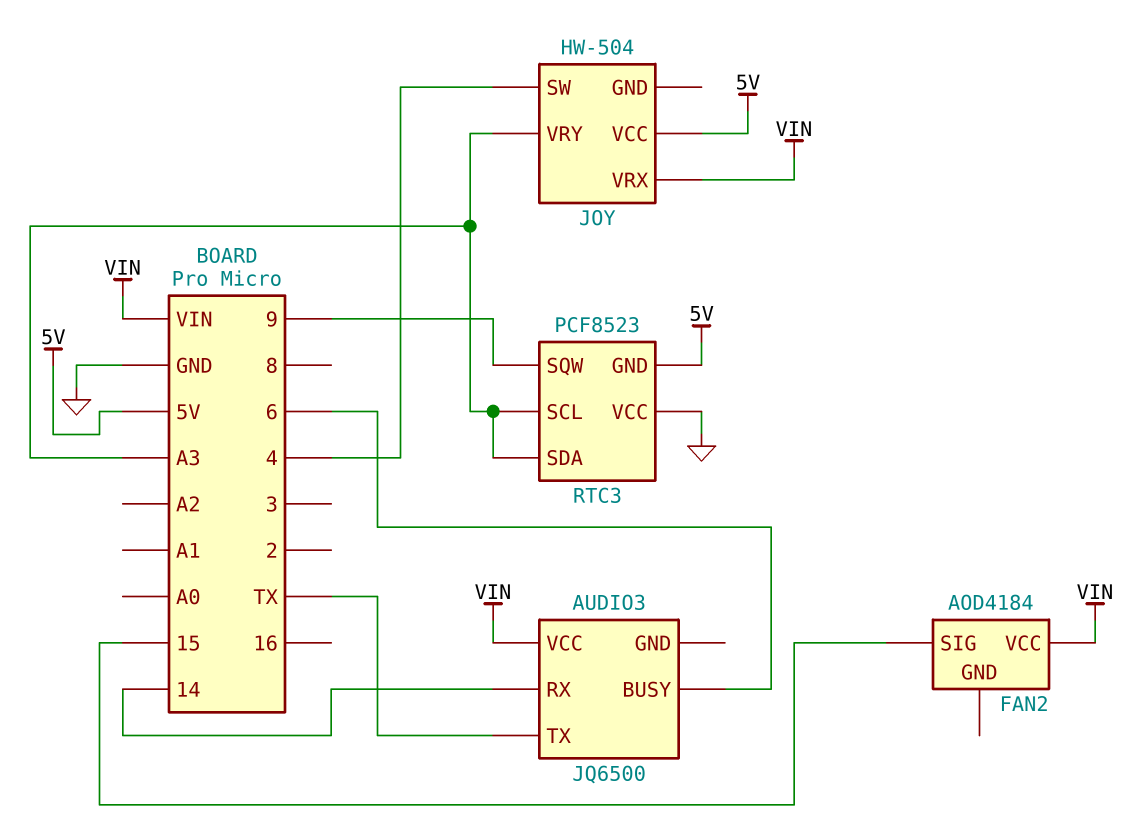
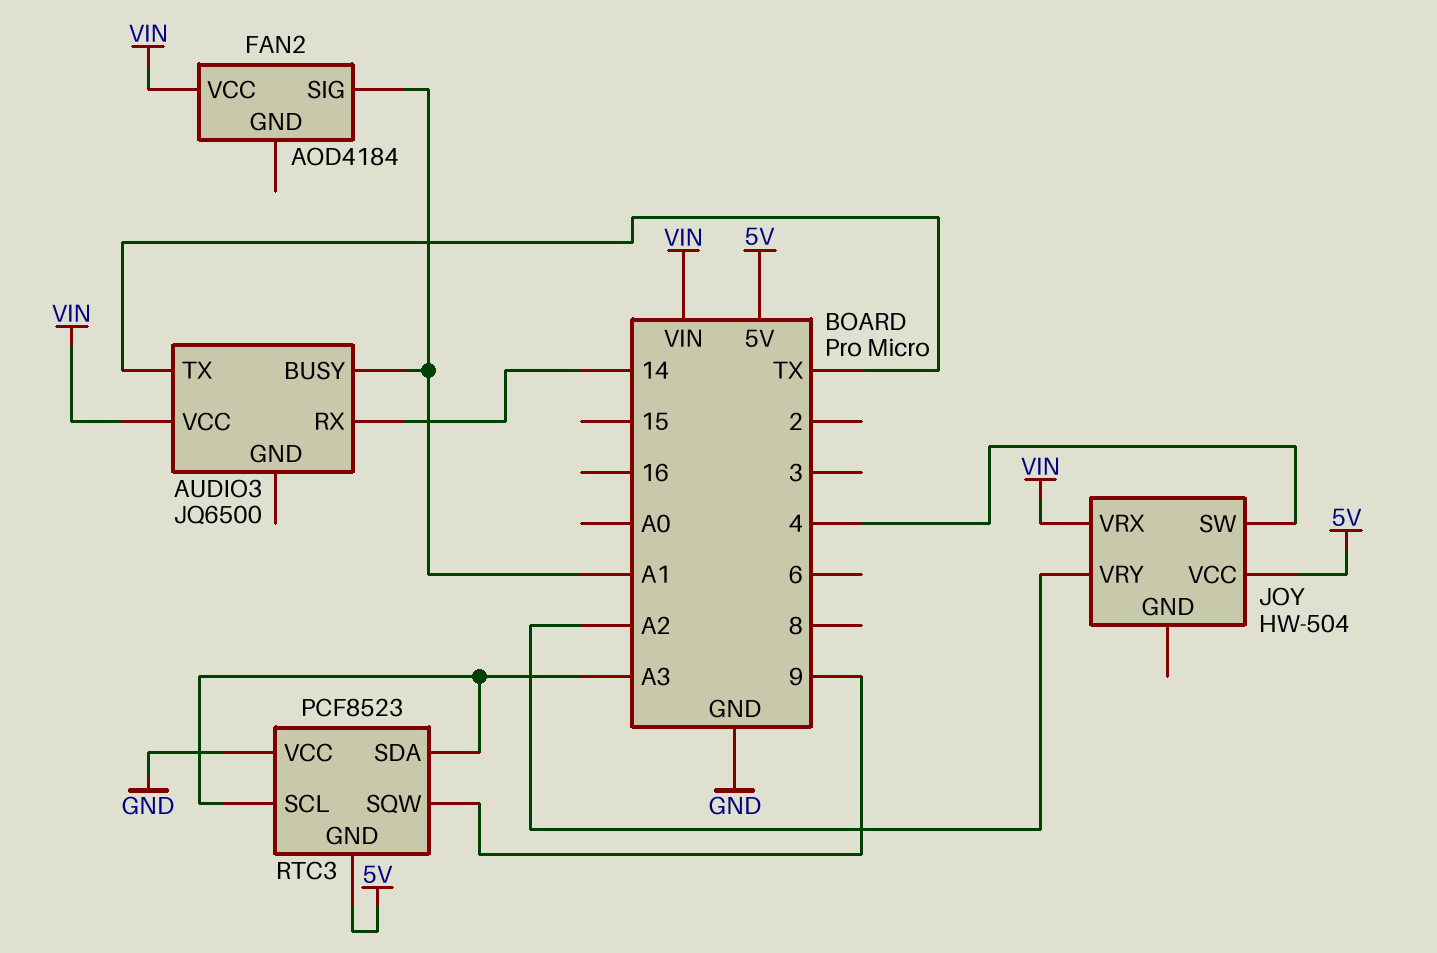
AUDIO3 pin BUSY: 6 -> A1
FAN2 pin SIG: 15 -> A1
JOY pin VRY: A3 -> A2

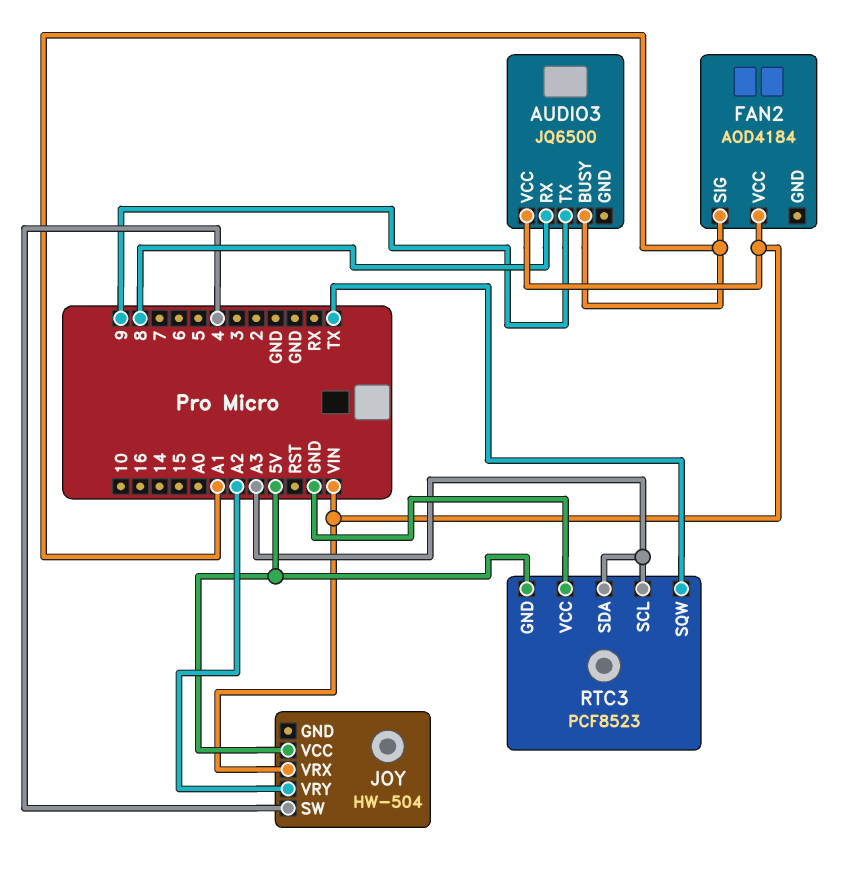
AUDIO3 pin RX: 14 -> 8
AUDIO3 pin TX: TX -> 9
RTC3 pin SQW: 9 -> TX

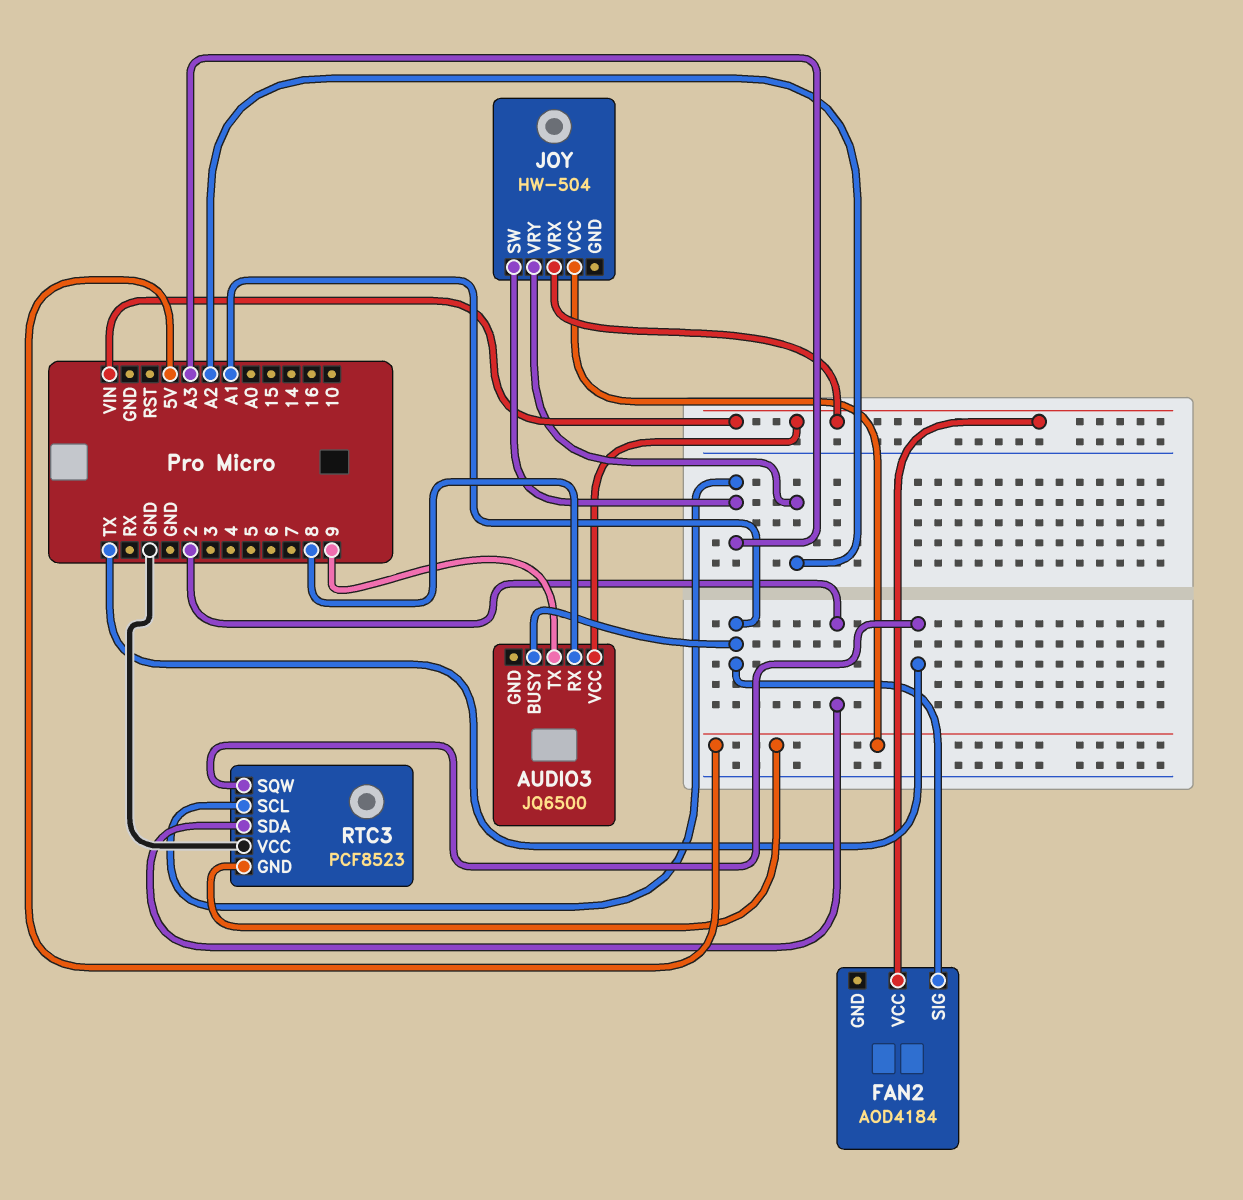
JOY pin SW: 4 -> A3
RTC3 pin SDA: A3 -> 2

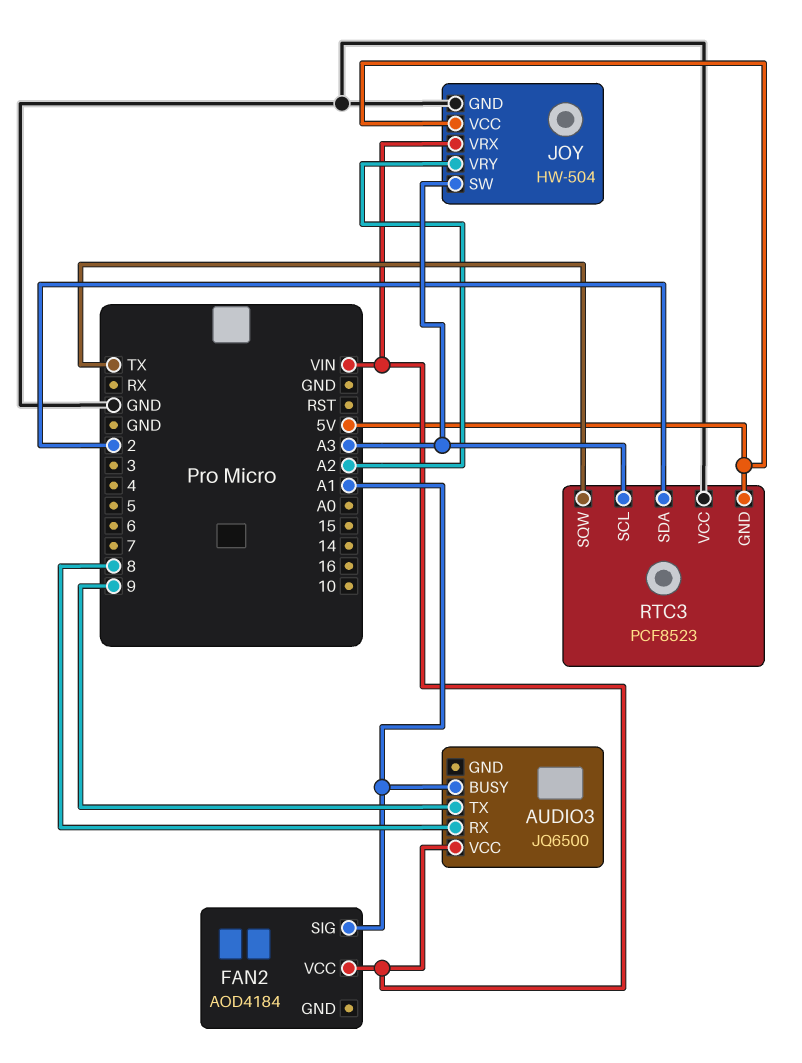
JOY pin GND: none -> GND

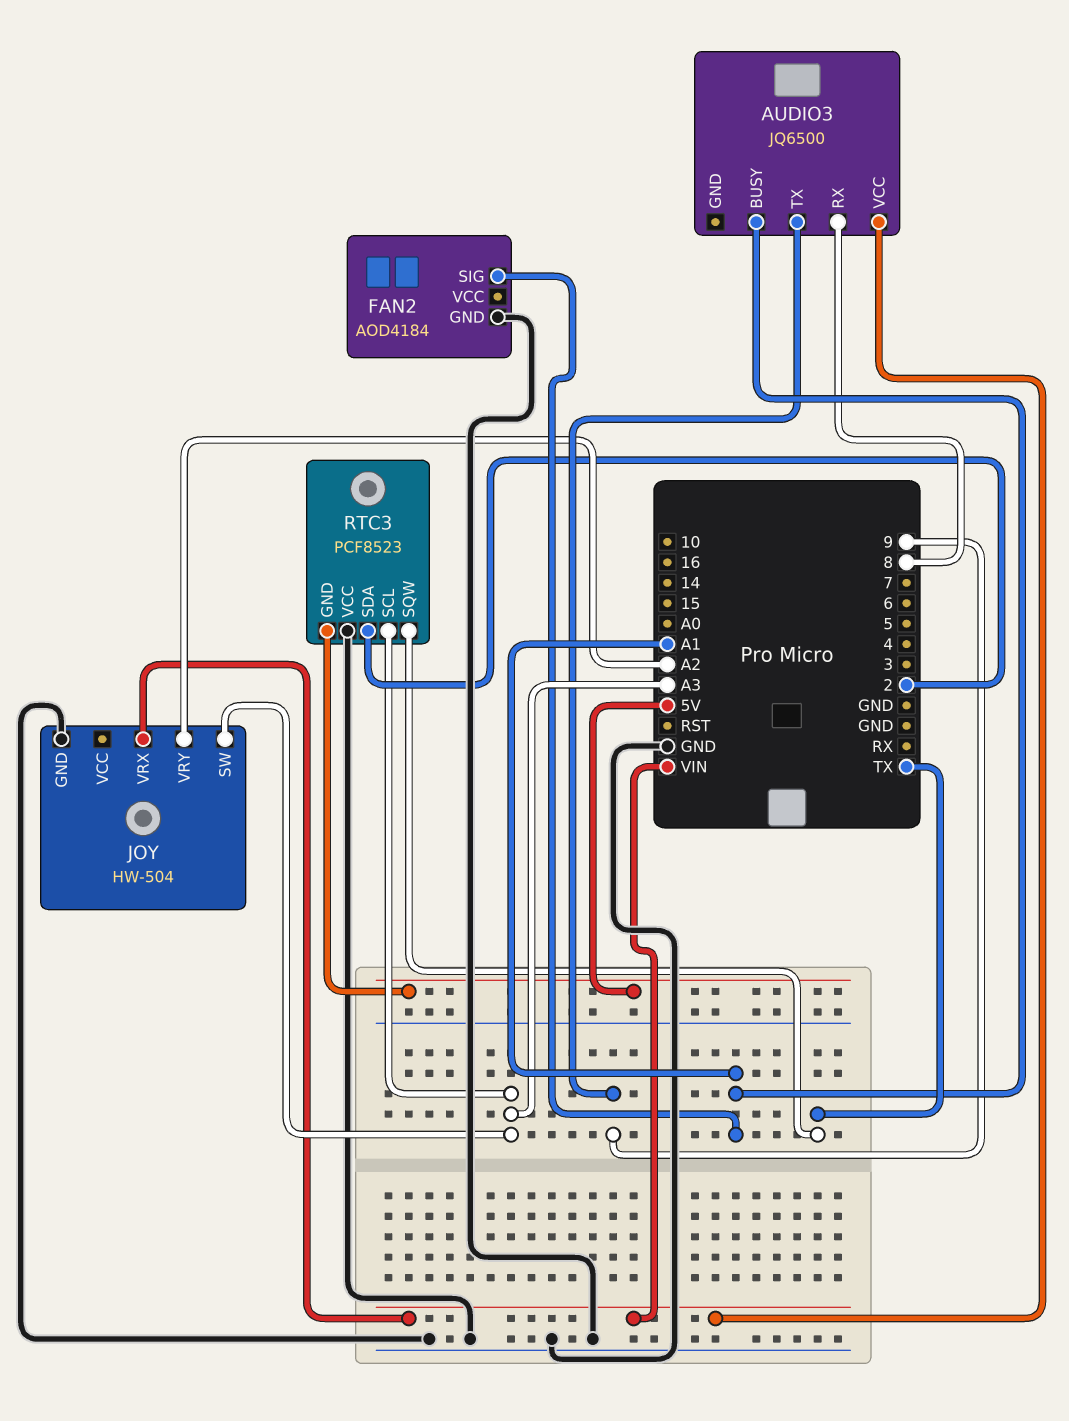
FAN2 pin GND: none -> GND
FAN2 pin VCC: VIN -> none
JOY pin VCC: 5V -> none

